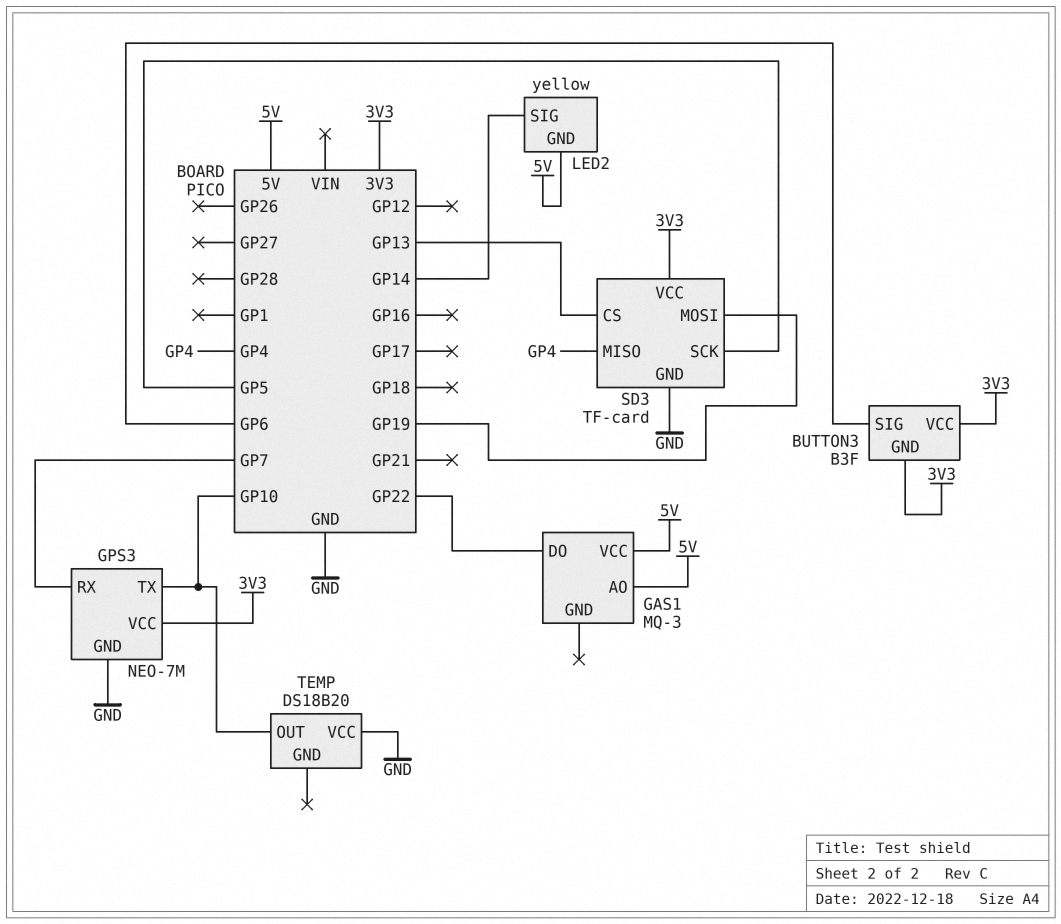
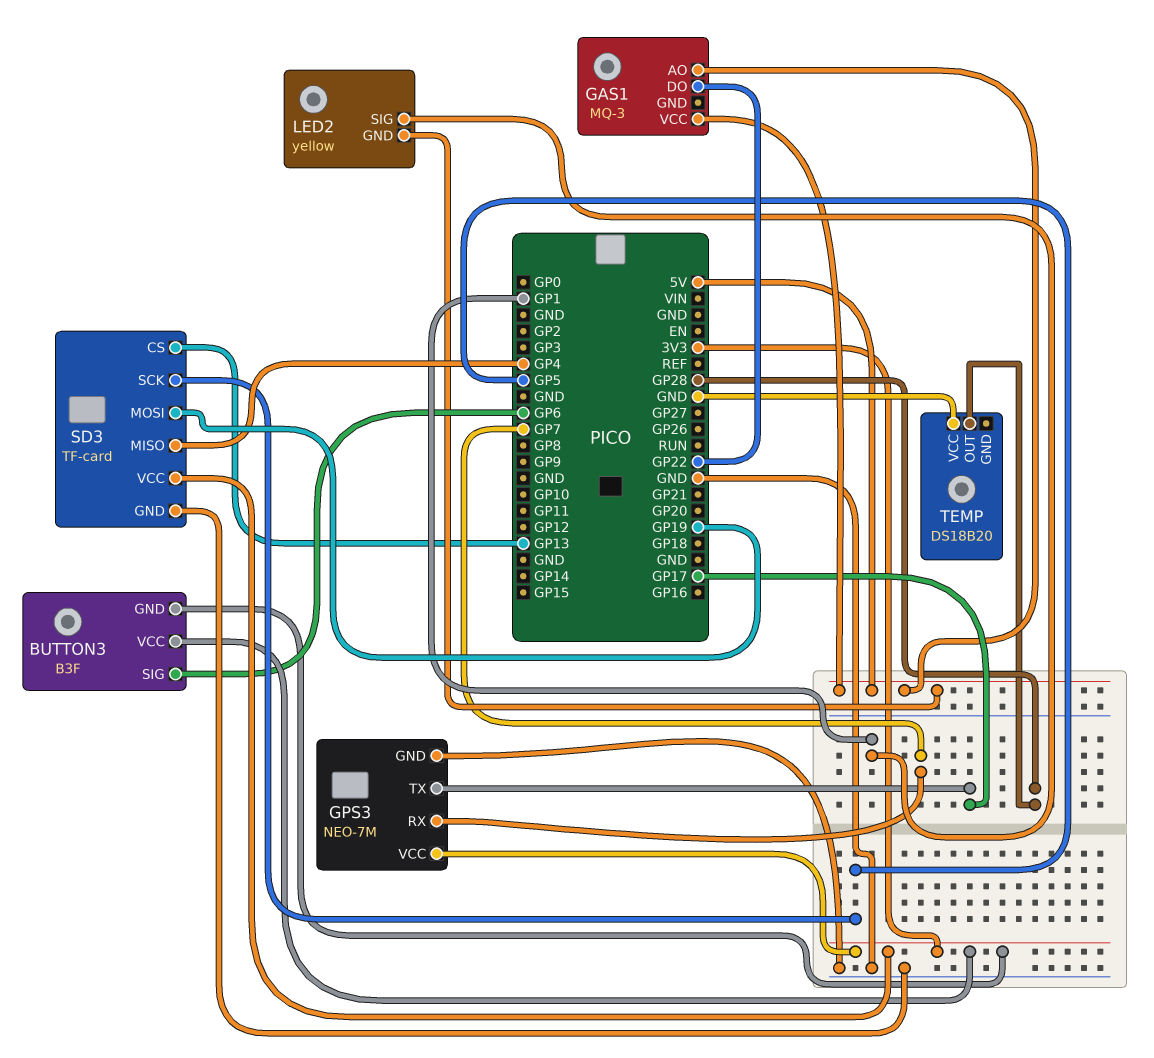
GPS3 pin TX: GP10 -> GP17
LED2 pin SIG: GP14 -> GP1
TEMP pin OUT: GP10 -> GP28

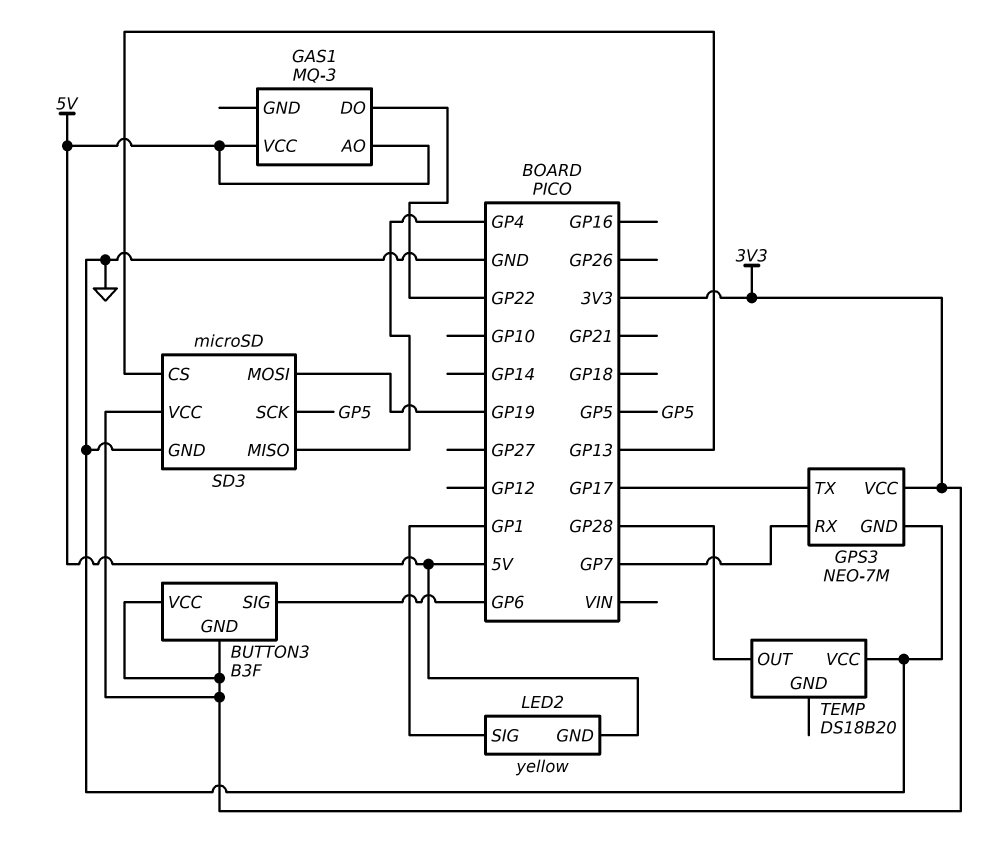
SD3: TF-card -> microSD

